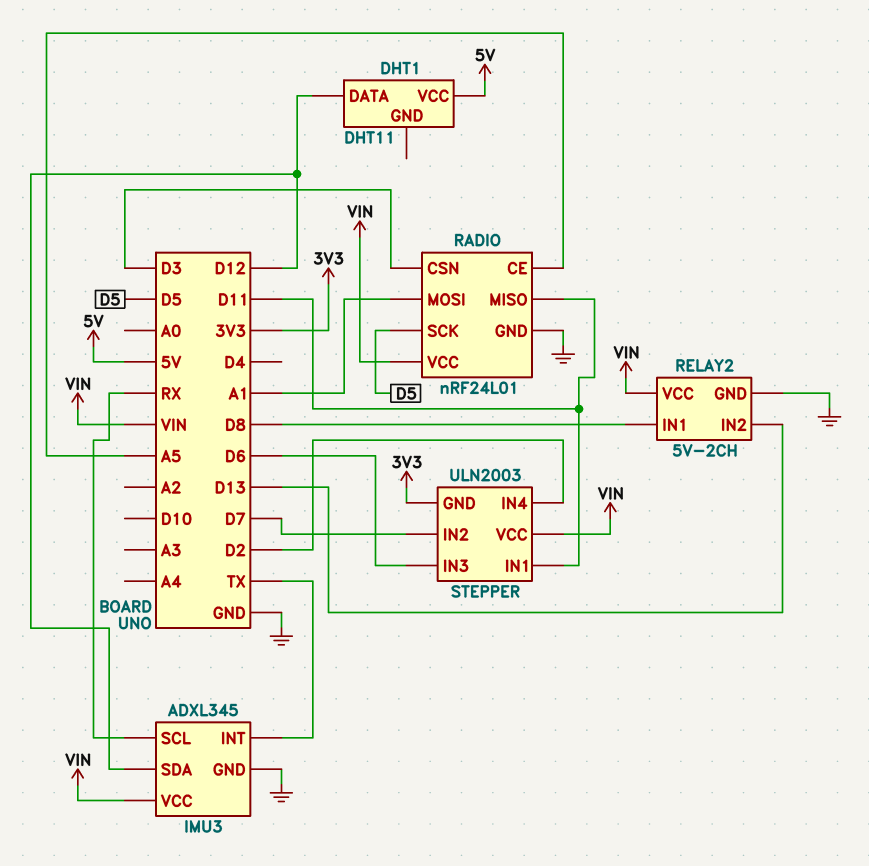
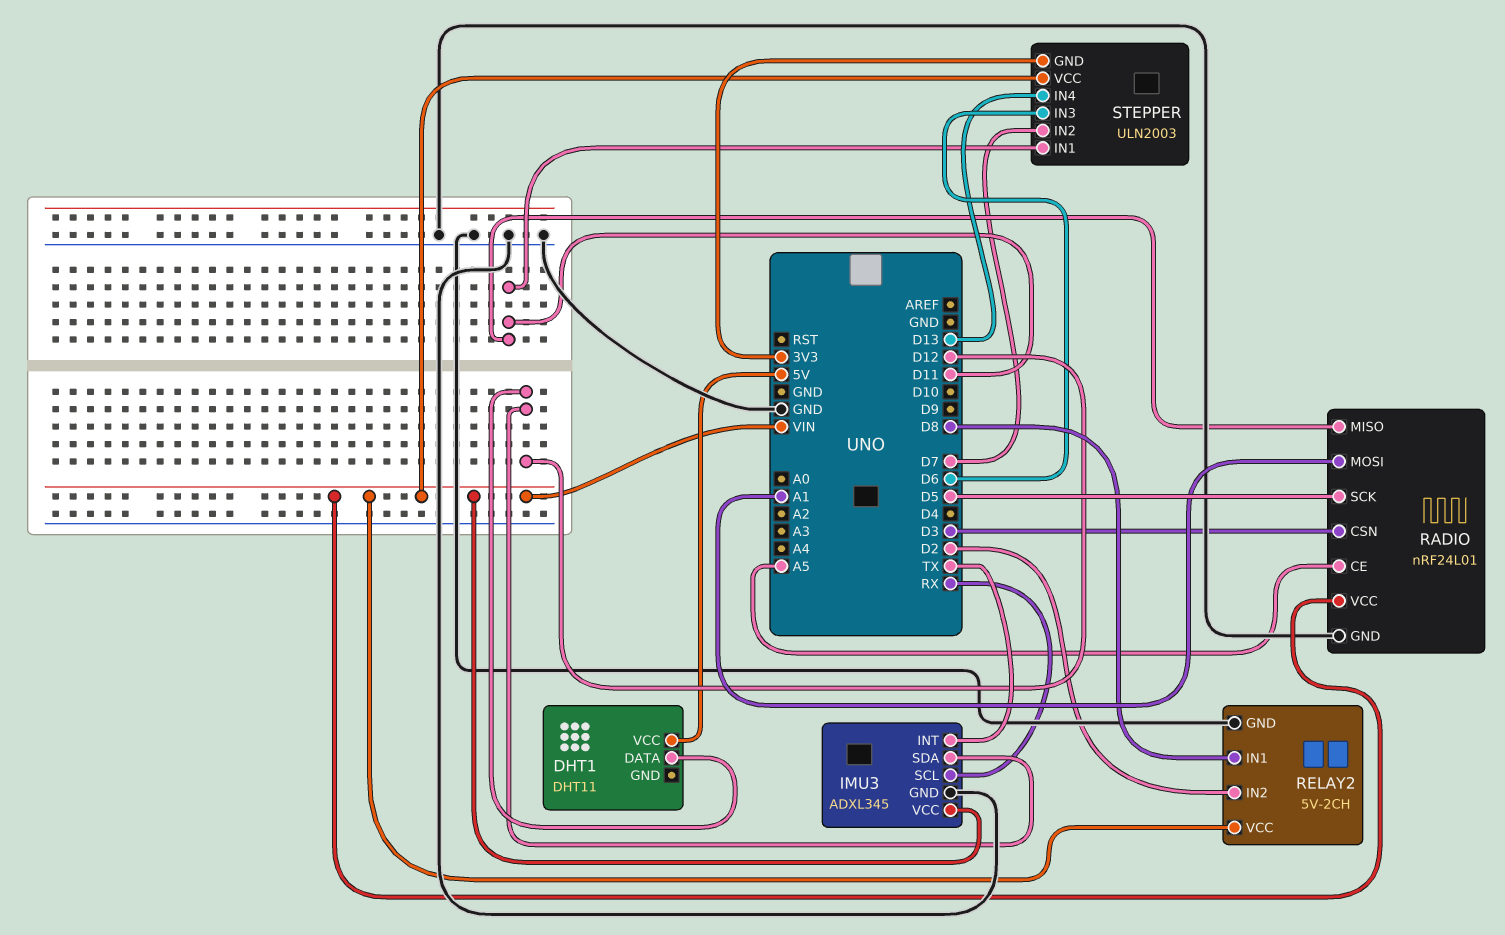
RELAY2 pin IN2: D13 -> D2
STEPPER pin IN4: D2 -> D13

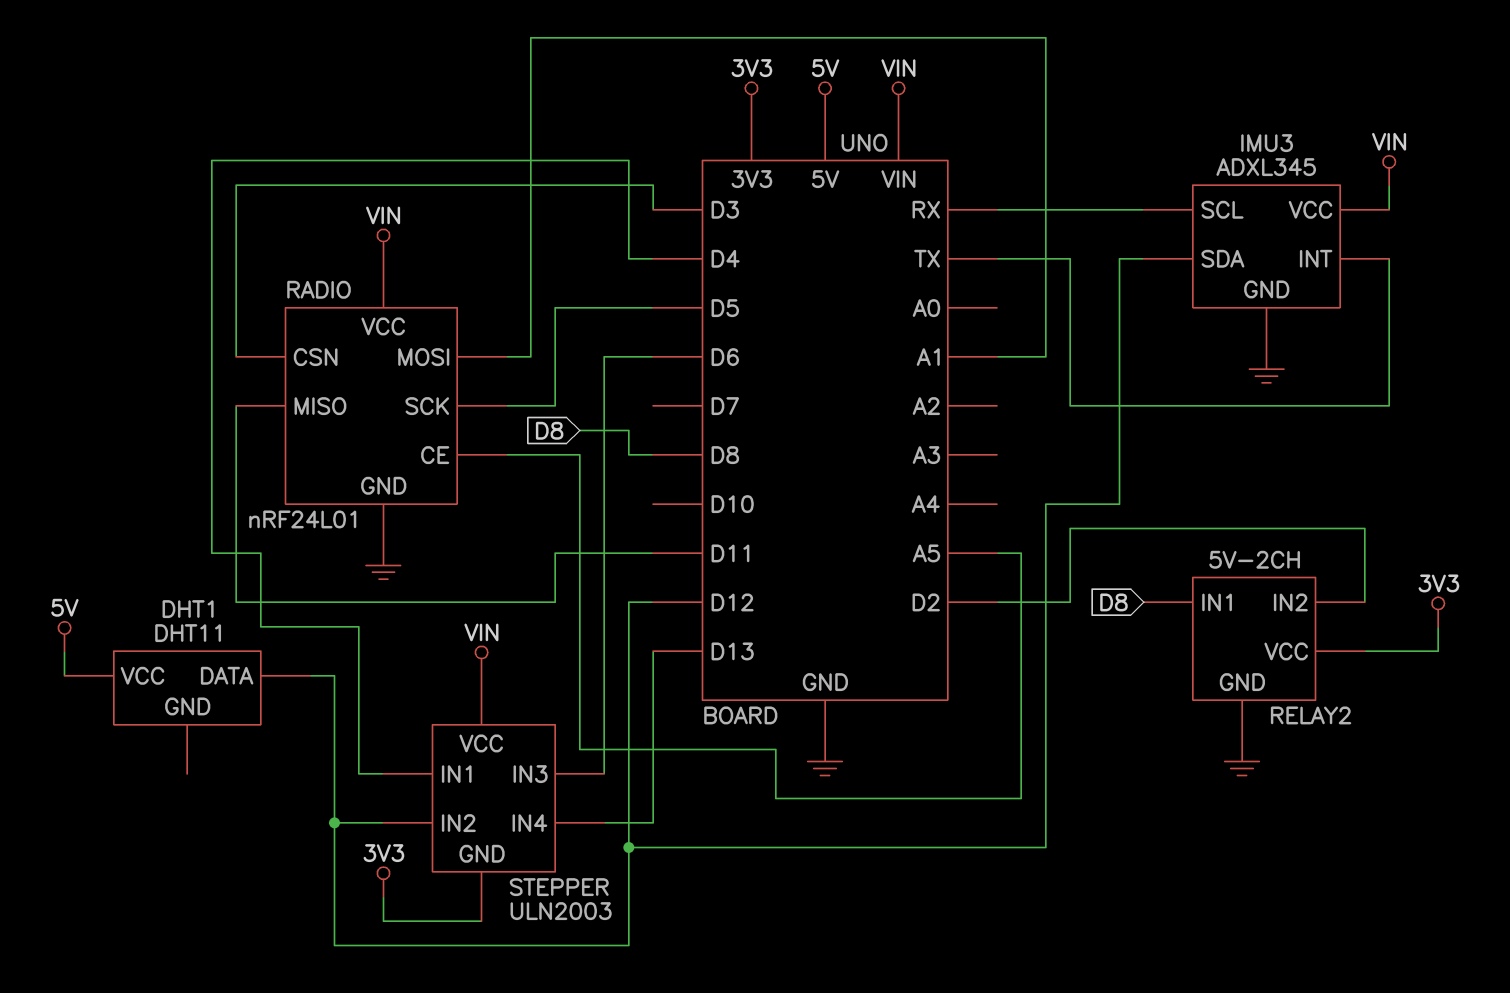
RELAY2 pin VCC: VIN -> 3V3
STEPPER pin IN1: D11 -> D4
STEPPER pin IN2: D7 -> D12

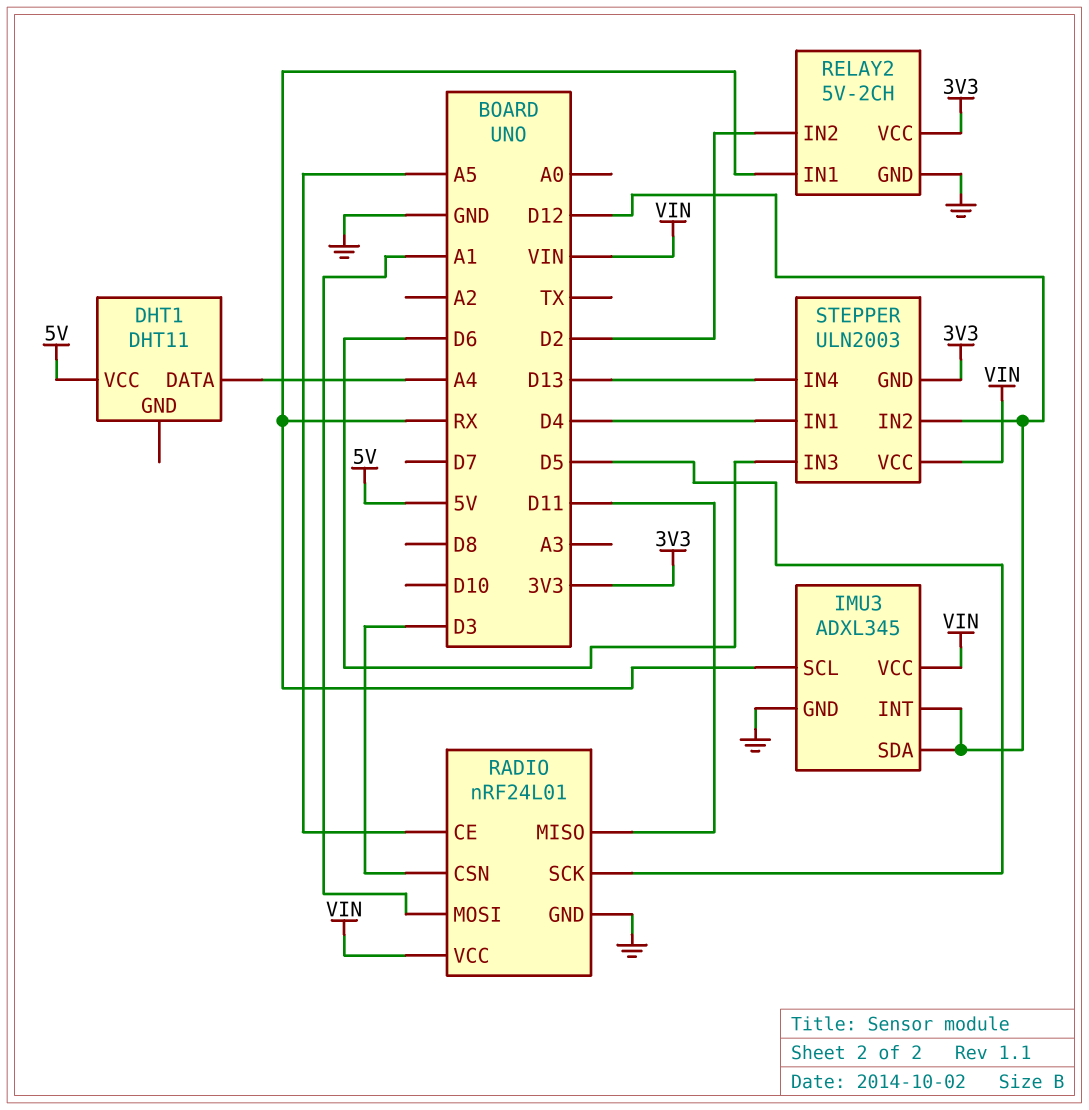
DHT1 pin DATA: D12 -> A4
IMU3 pin INT: TX -> D12
RELAY2 pin IN1: D8 -> RX

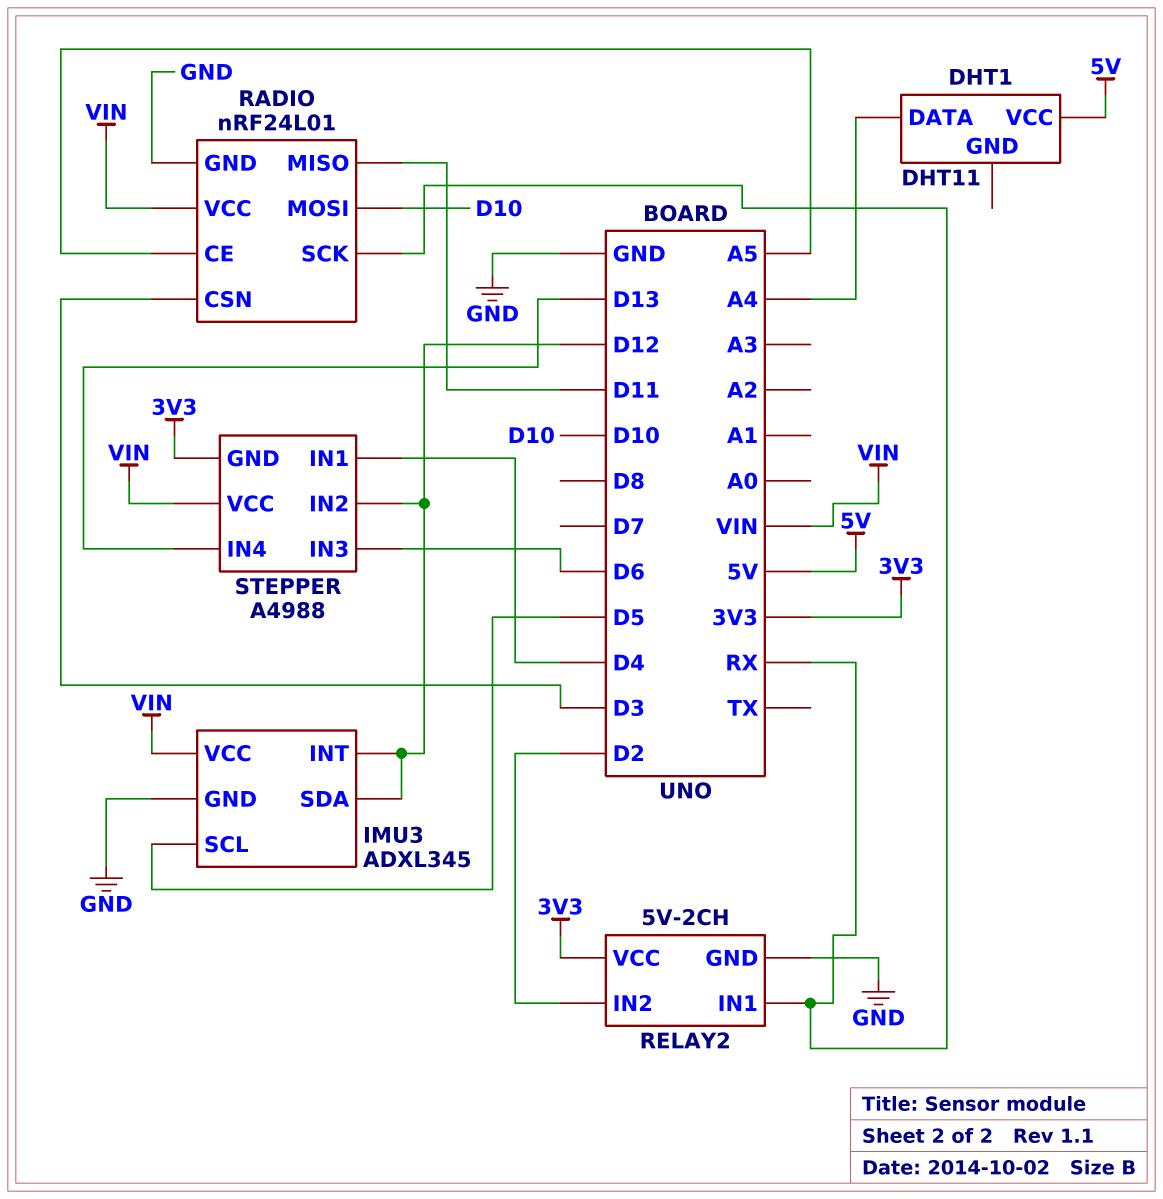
IMU3 pin SCL: RX -> D5
RADIO pin MOSI: A1 -> D10
RADIO pin SCK: D5 -> RX
STEPPER: ULN2003 -> A4988

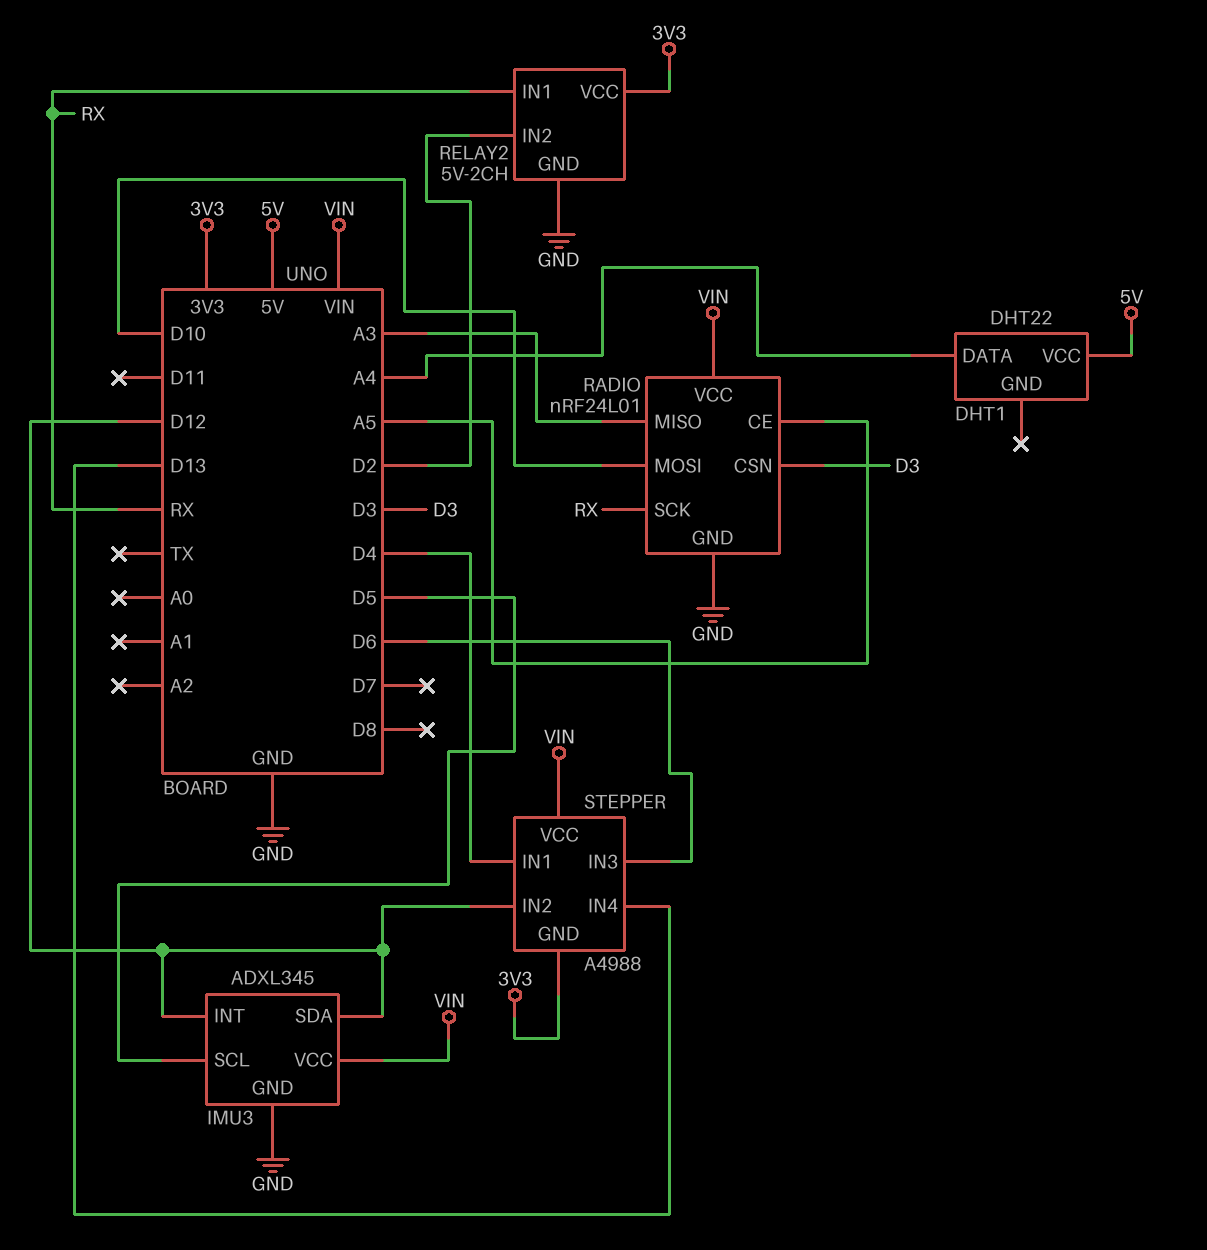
DHT1: DHT11 -> DHT22
RADIO pin MISO: D11 -> A3

